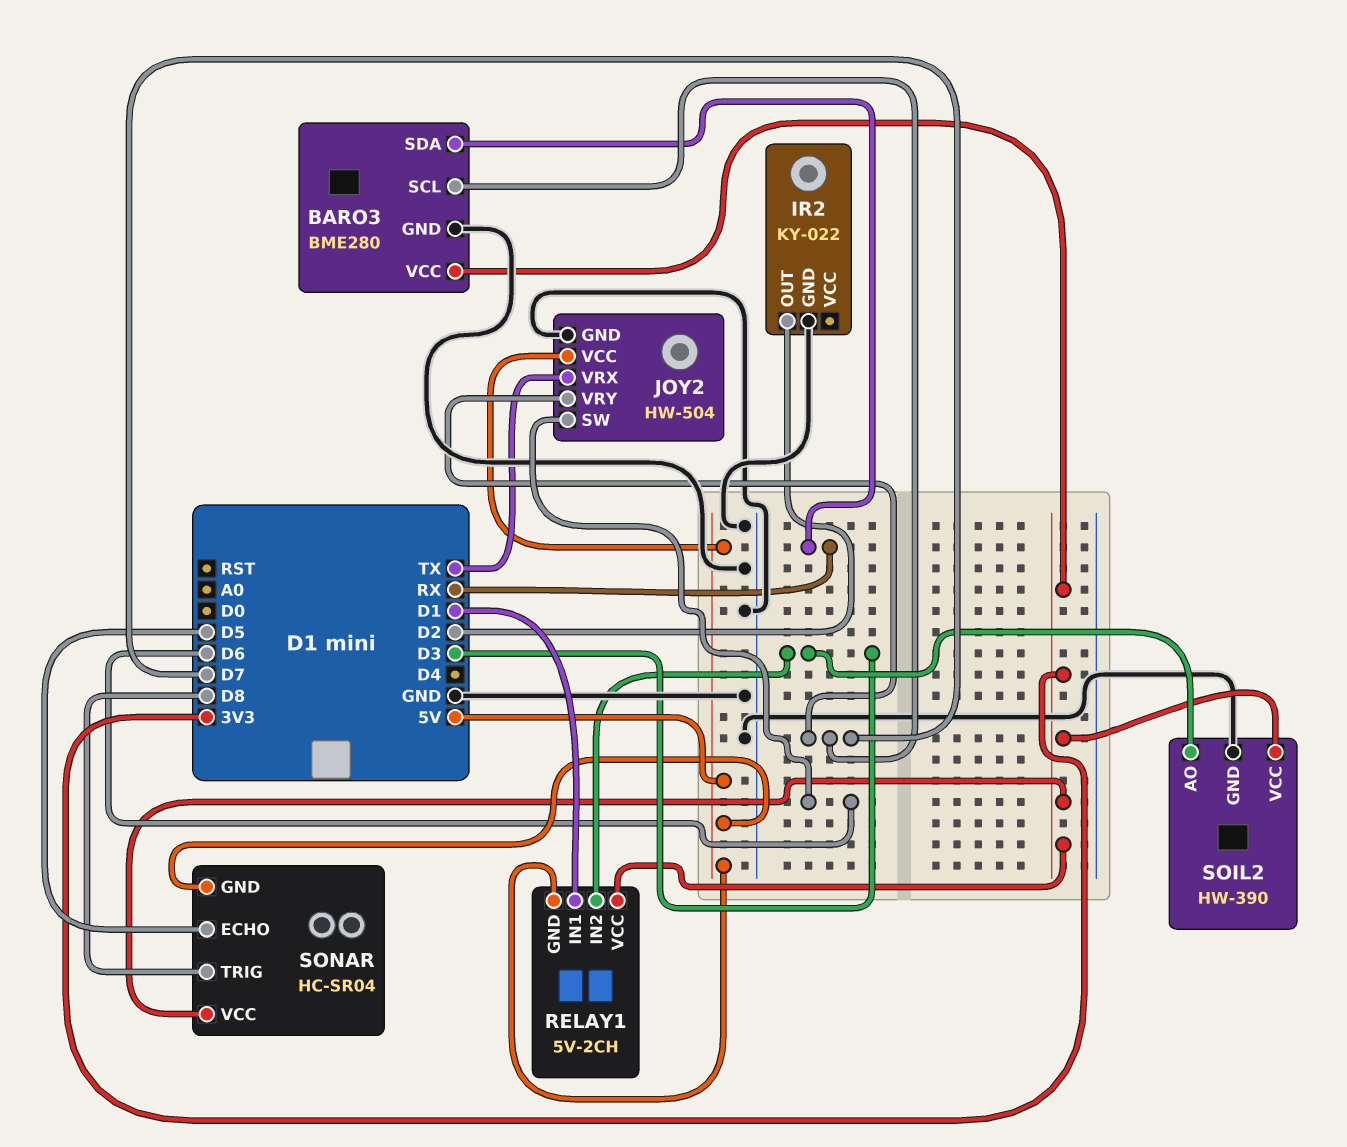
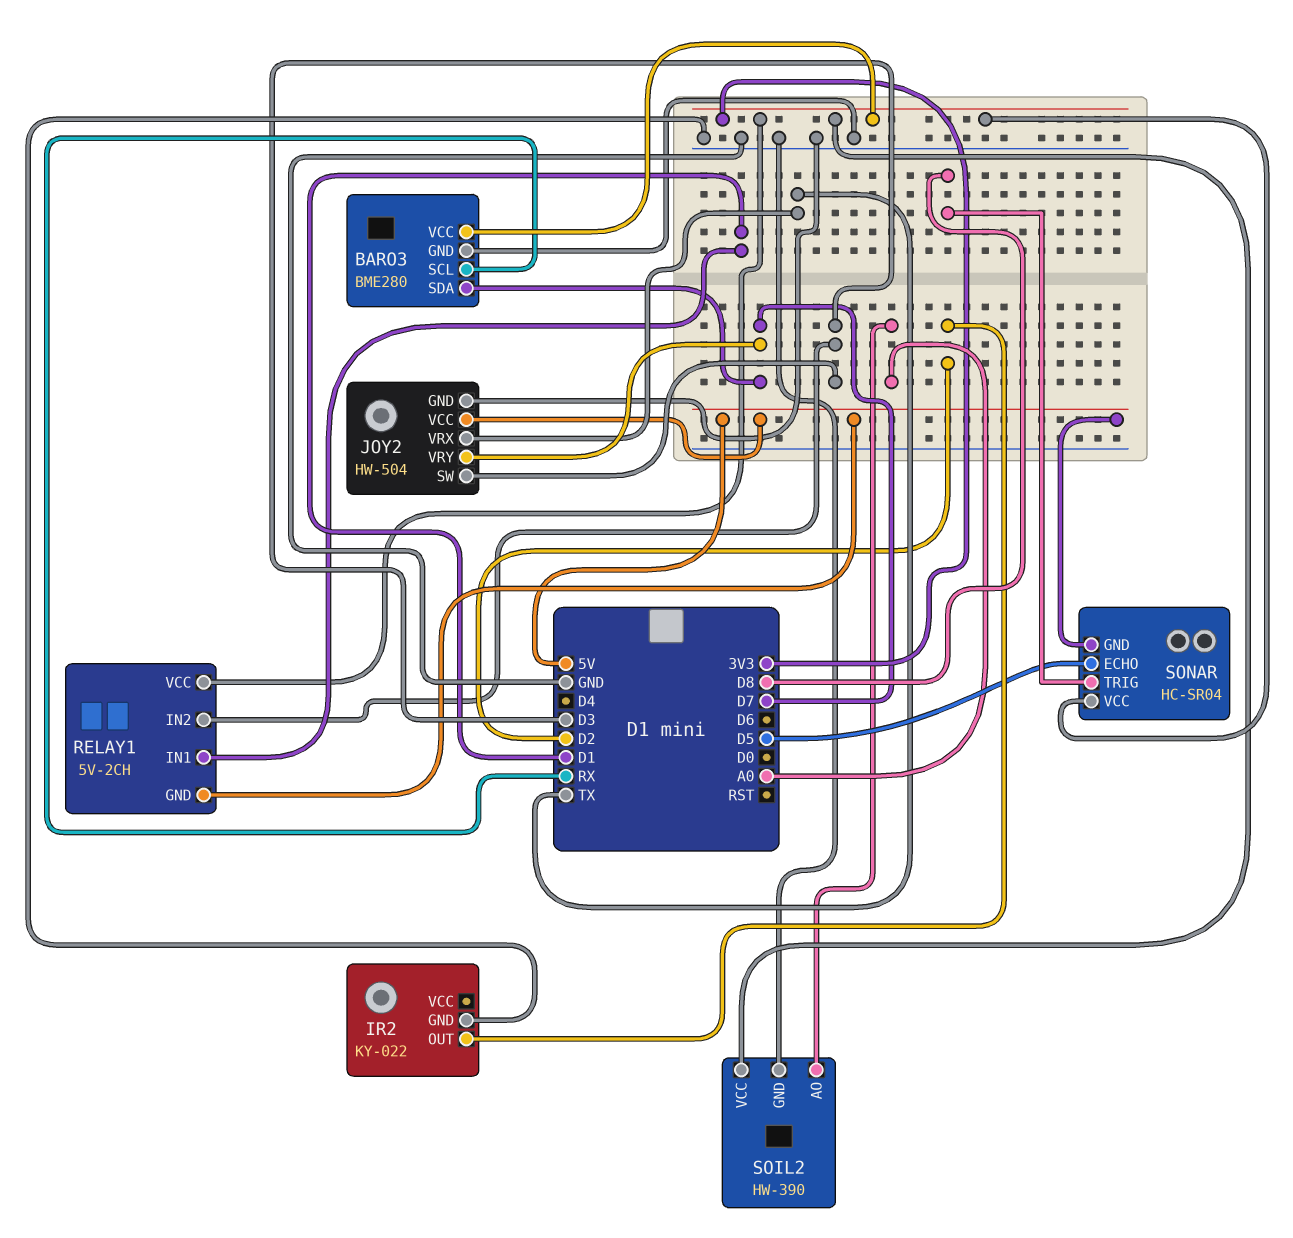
BARO3 pin SCL: D7 -> RX
BARO3 pin SDA: RX -> D7
JOY2 pin SW: D6 -> D3
SOIL2 pin AO: D3 -> A0

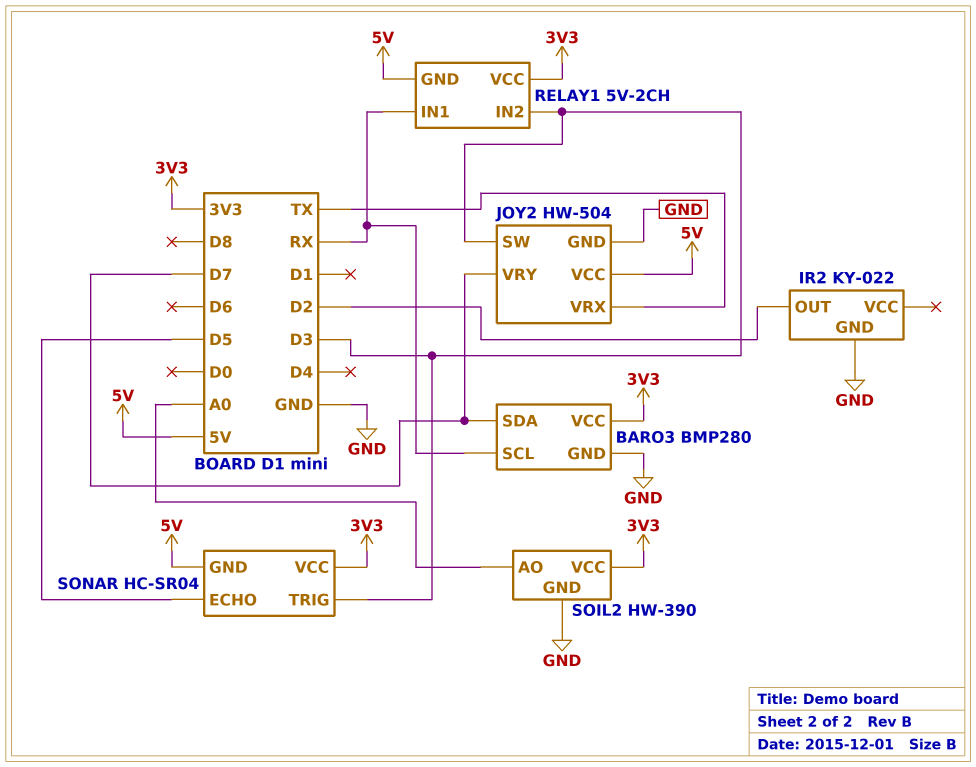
BARO3: BME280 -> BMP280
RELAY1 pin IN1: D1 -> RX
SONAR pin TRIG: D8 -> D3

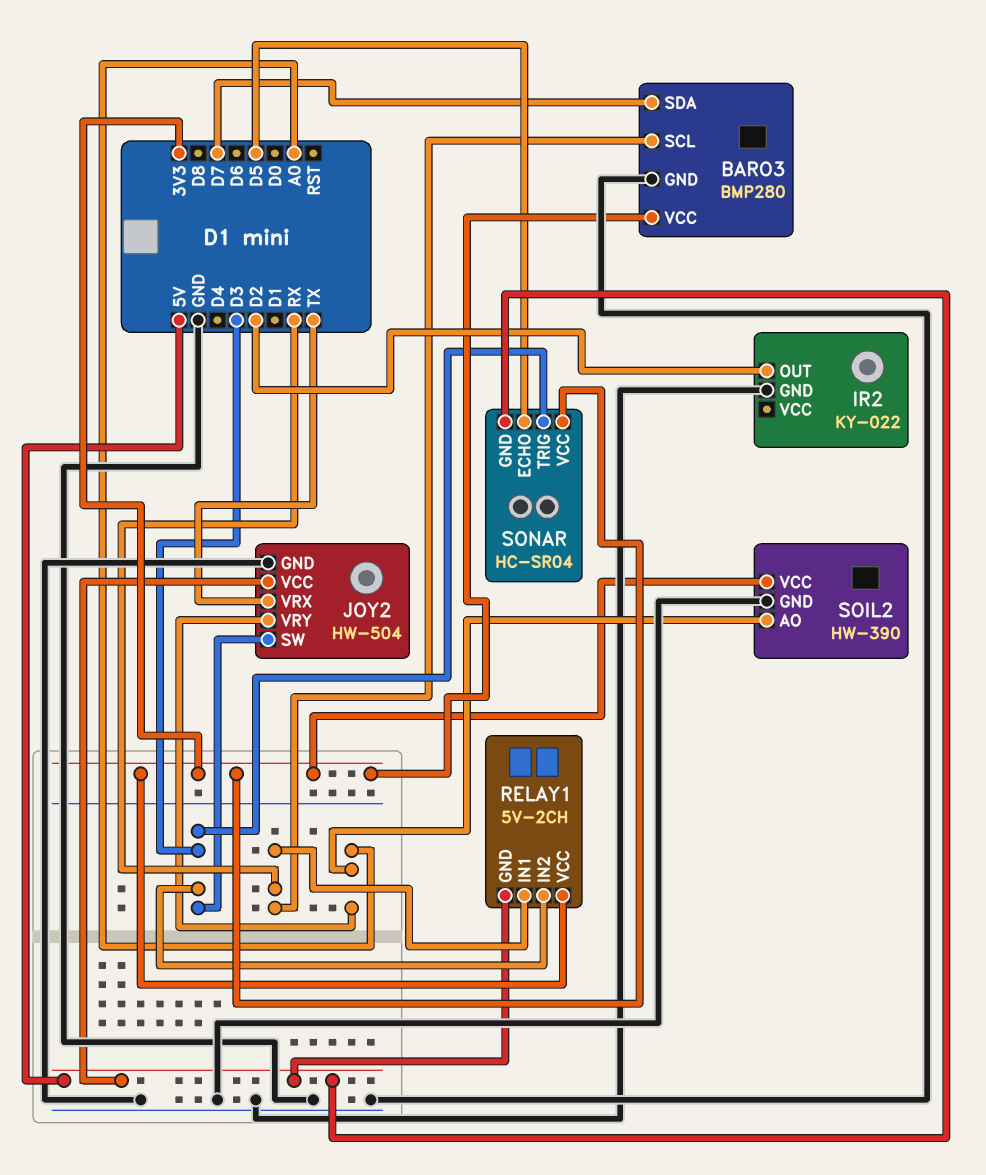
JOY2 pin VRY: D7 -> A0

